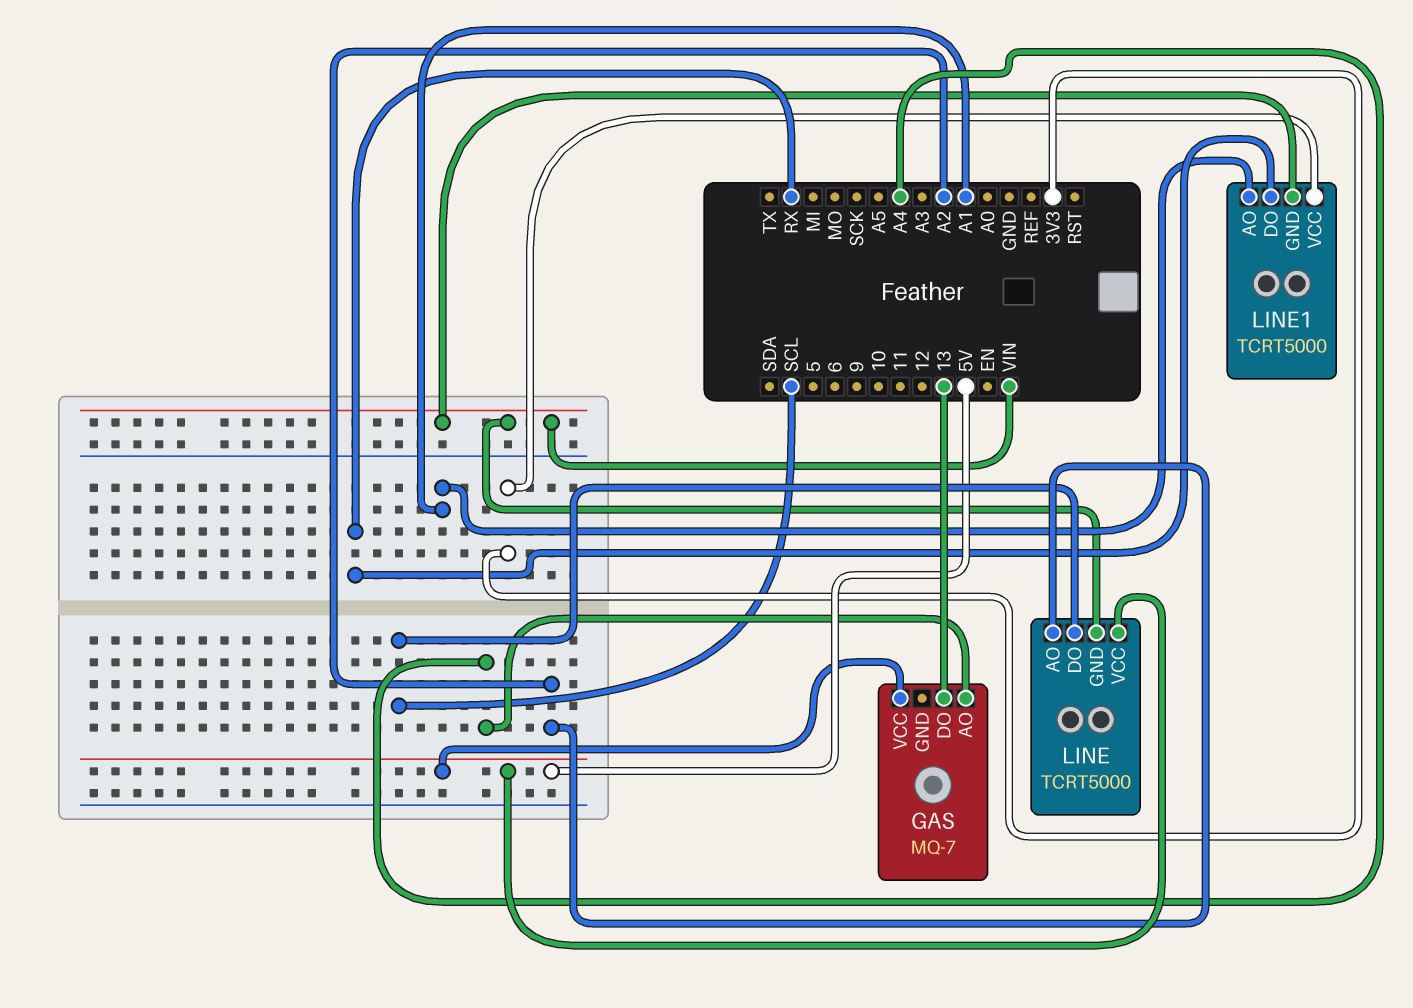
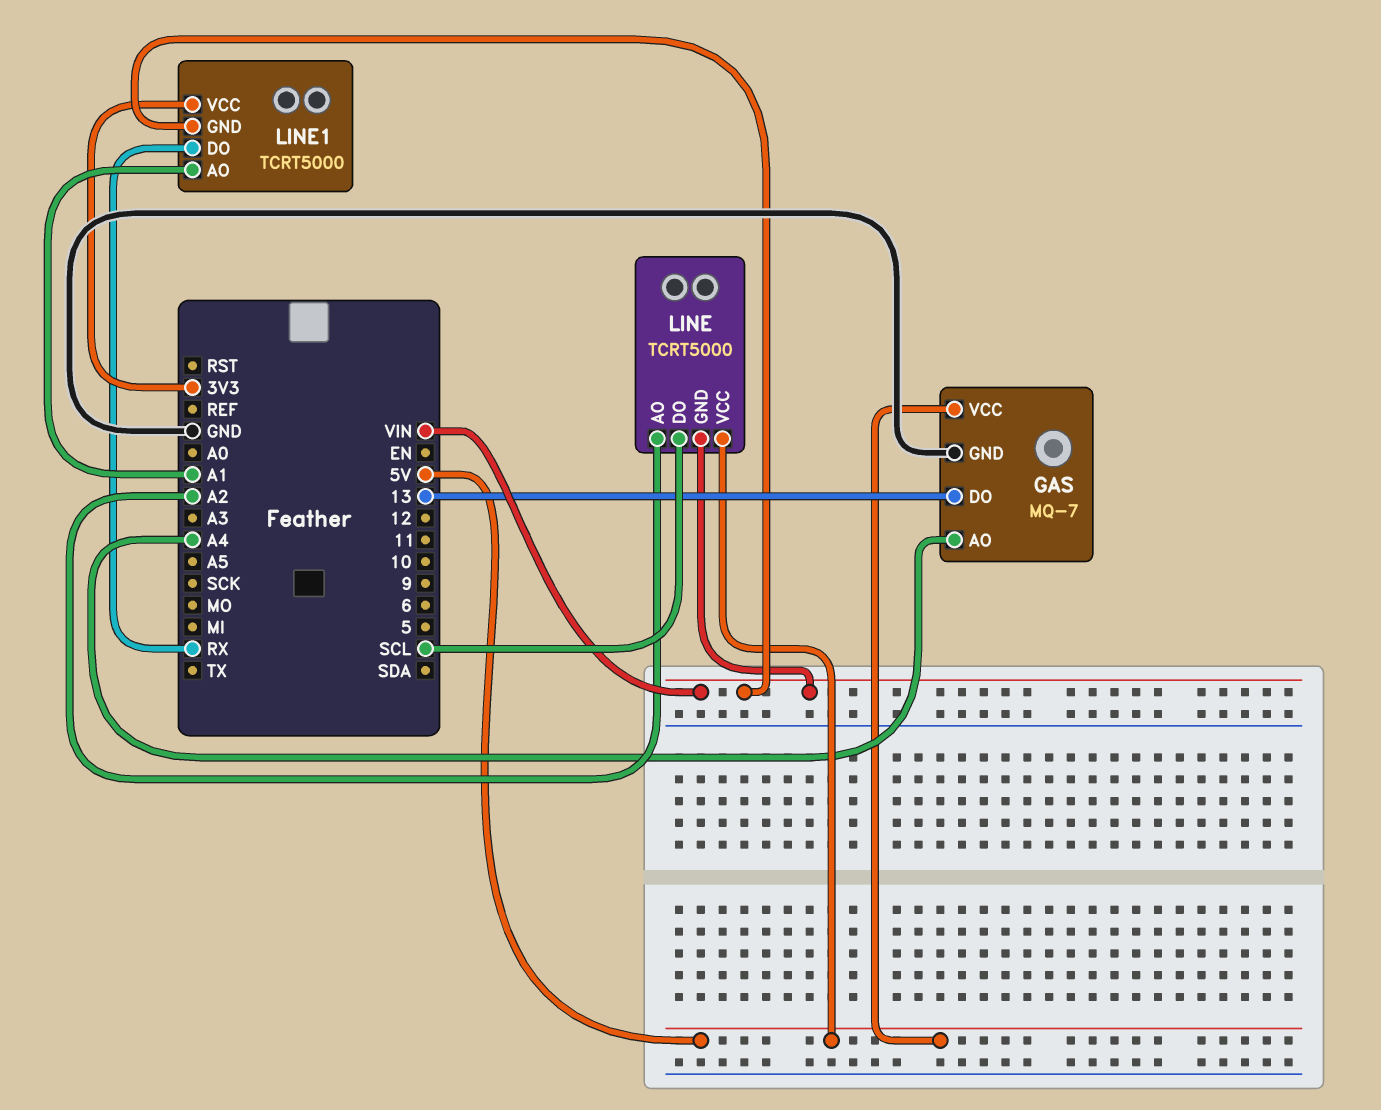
GAS pin GND: none -> GND

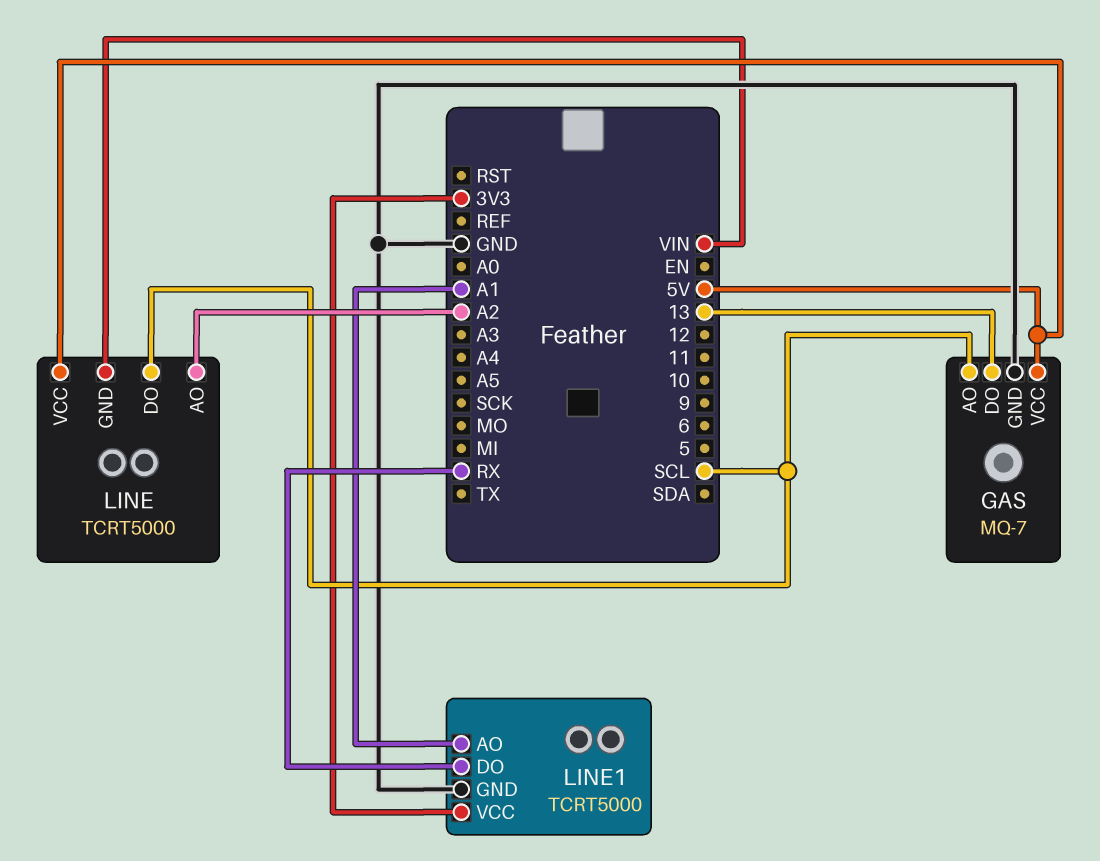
GAS pin AO: A4 -> SCL
LINE1 pin GND: VIN -> GND

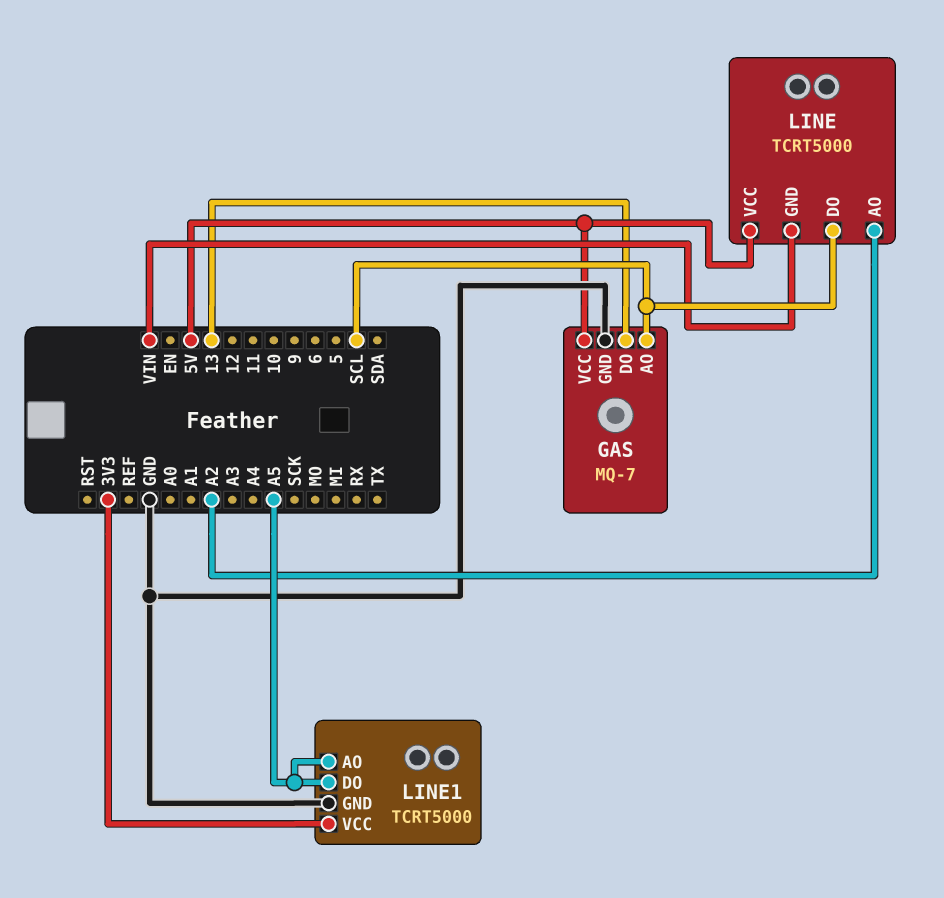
LINE1 pin AO: A1 -> A5
LINE1 pin DO: RX -> A5

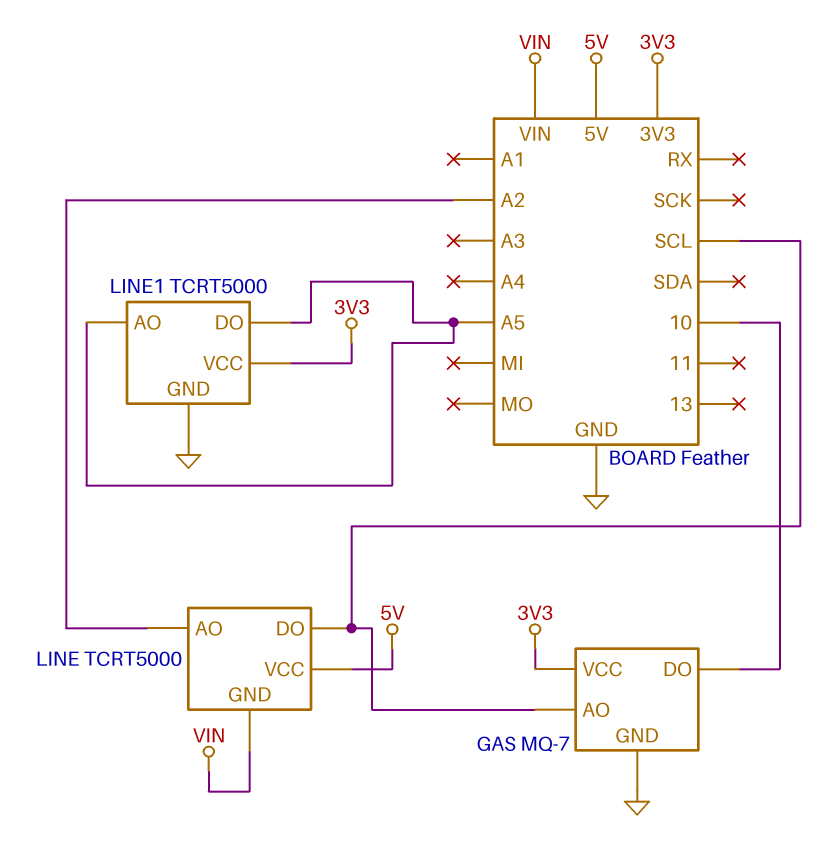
GAS pin DO: 13 -> 10
GAS pin VCC: 5V -> 3V3

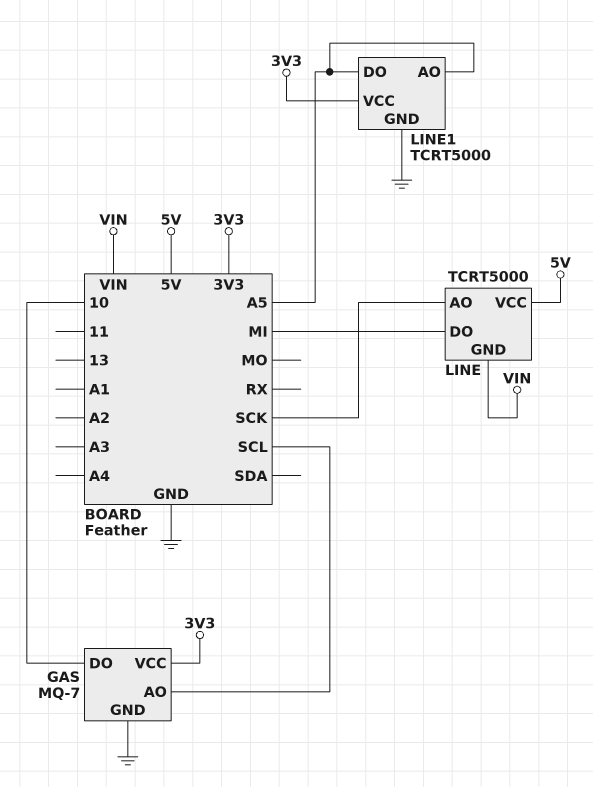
LINE pin AO: A2 -> SCK
LINE pin DO: SCL -> MI

